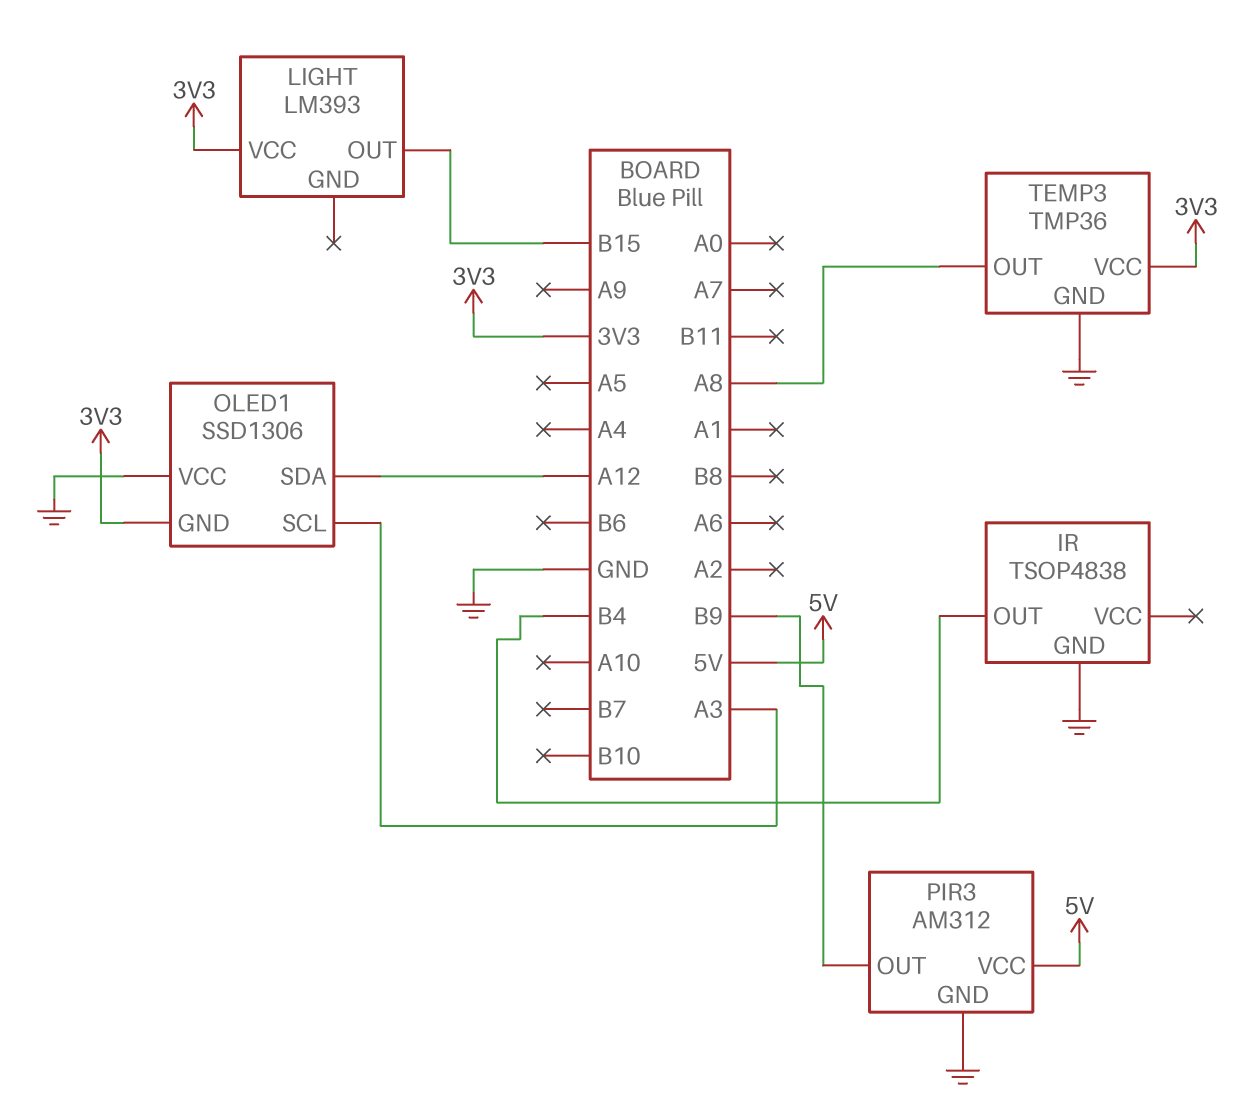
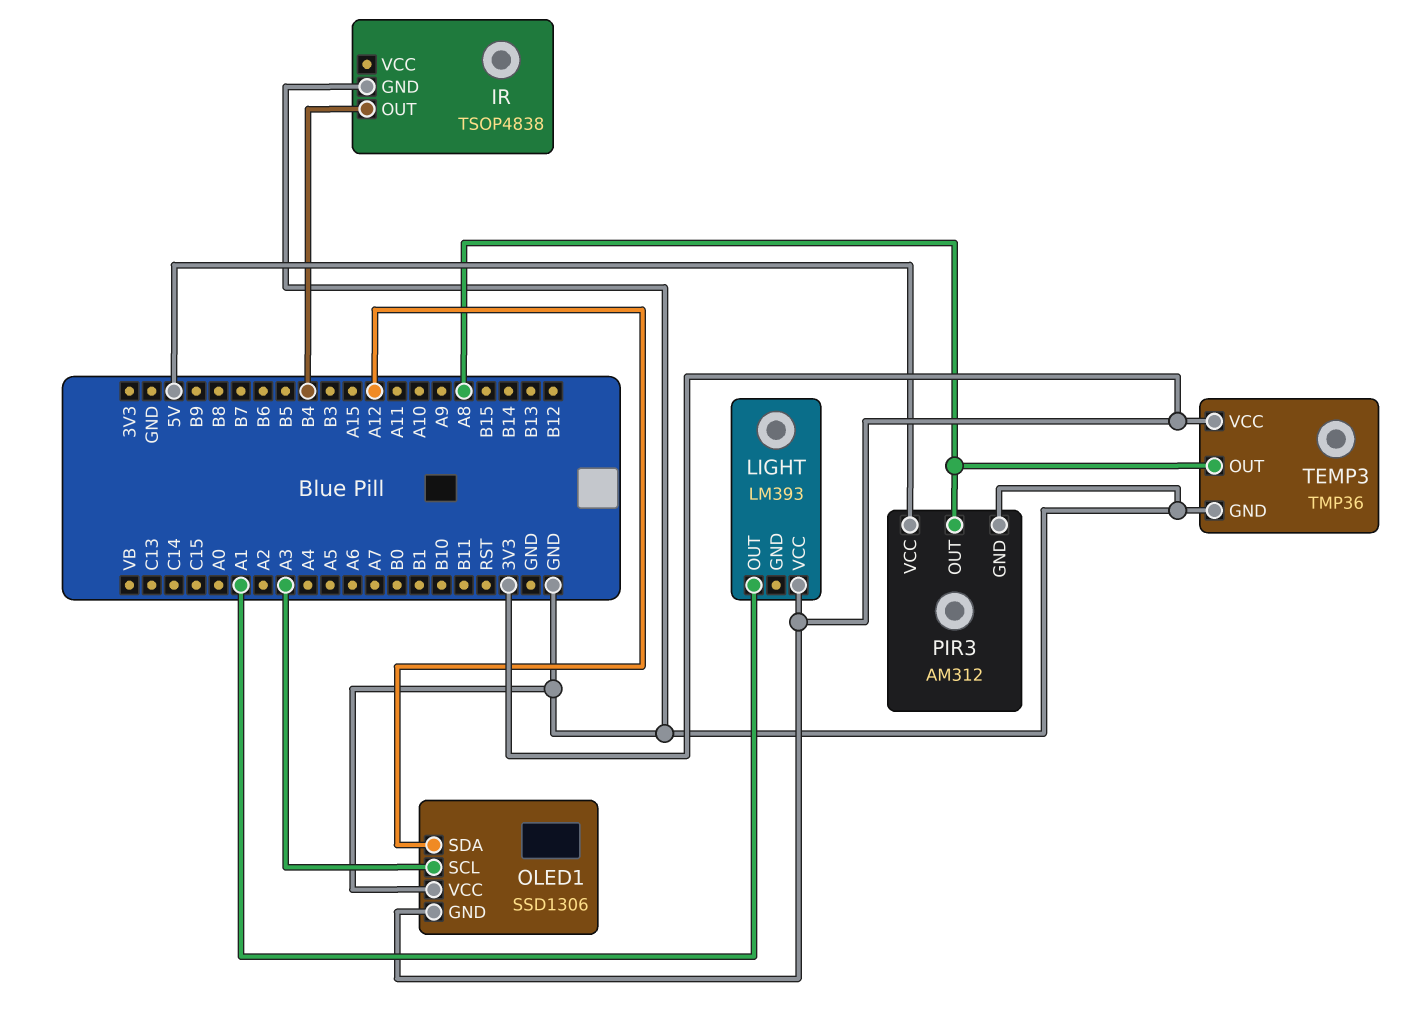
LIGHT pin OUT: B15 -> A1
PIR3 pin OUT: B9 -> A8

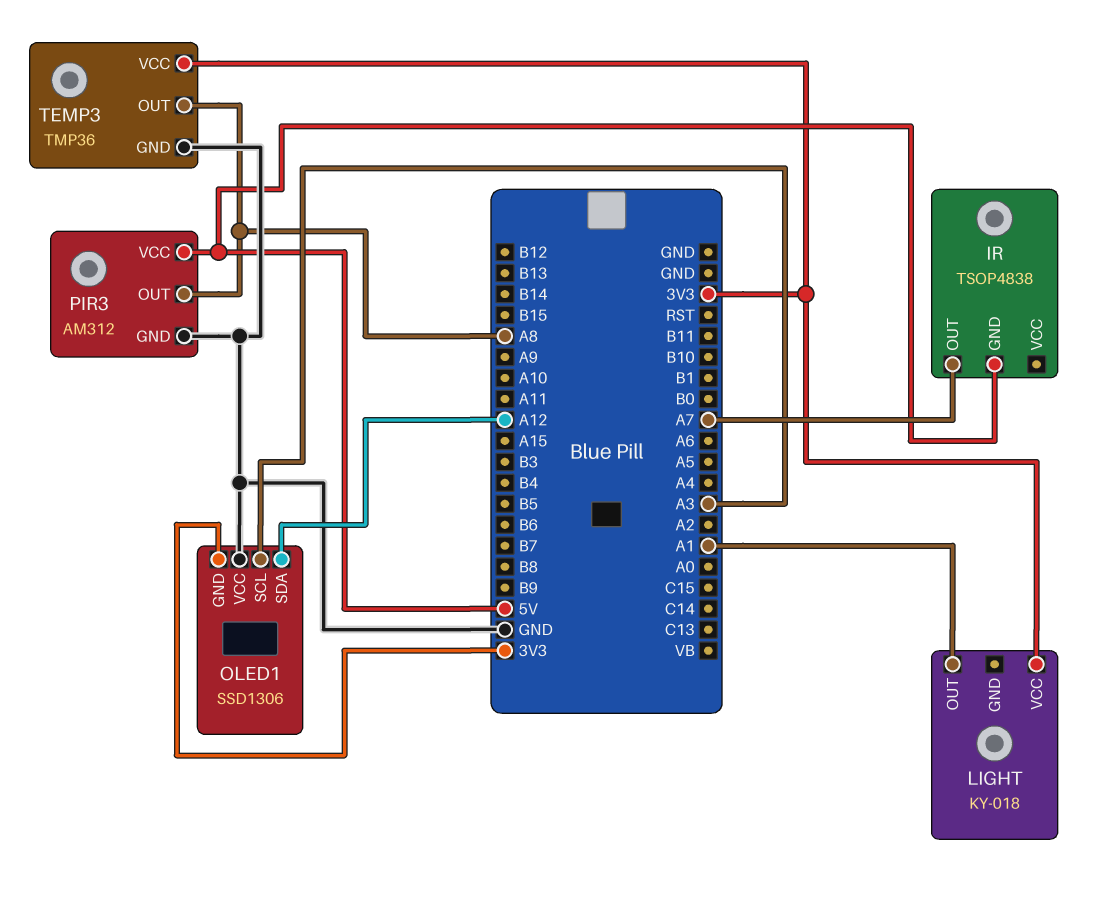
IR pin GND: GND -> 5V
IR pin OUT: B4 -> A7
LIGHT: LM393 -> KY-018

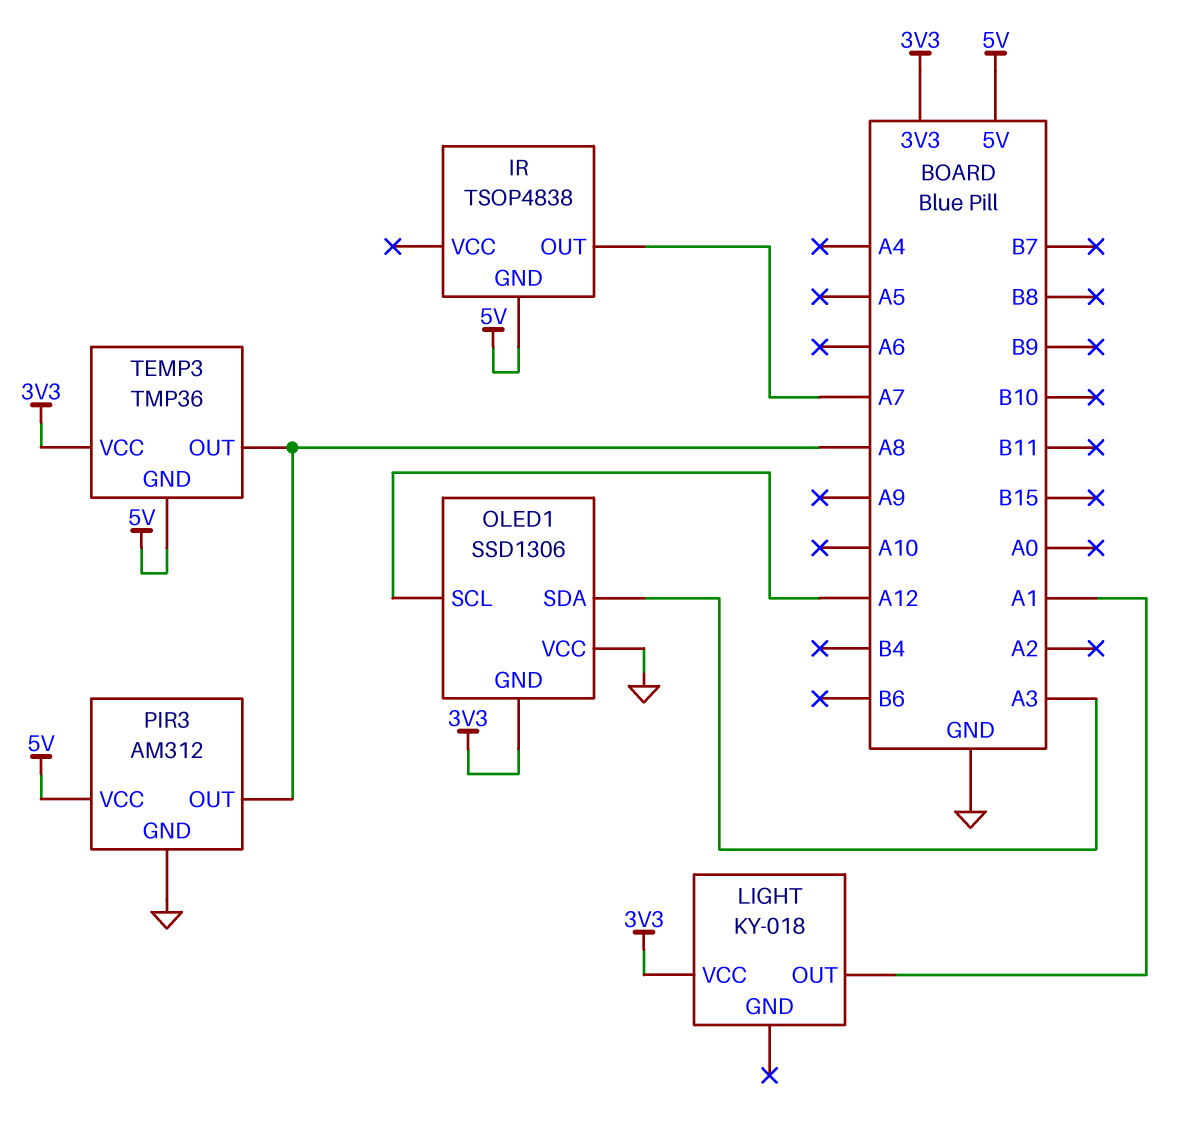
OLED1 pin SCL: A3 -> A12
OLED1 pin SDA: A12 -> A3
TEMP3 pin GND: GND -> 5V

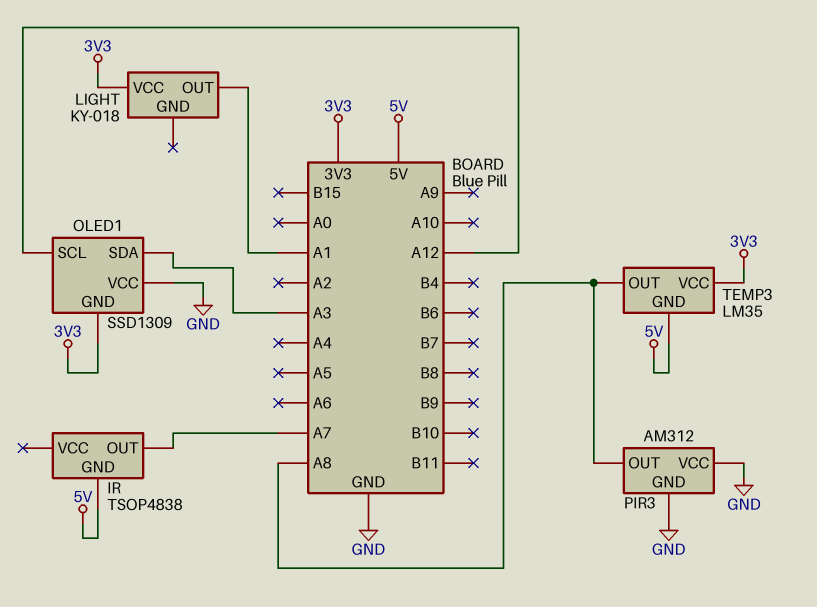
OLED1: SSD1306 -> SSD1309
PIR3 pin VCC: 5V -> GND
TEMP3: TMP36 -> LM35

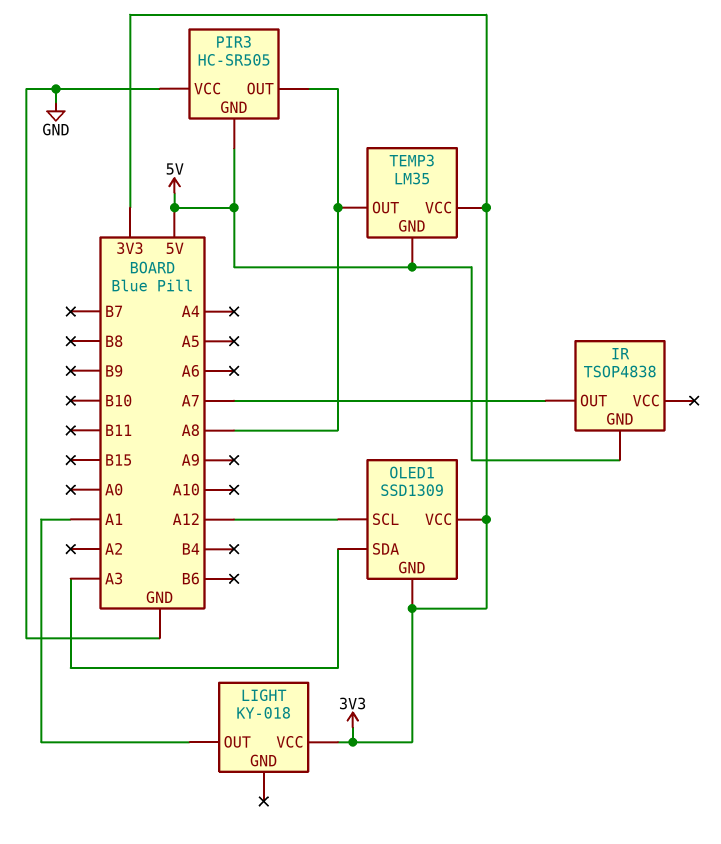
OLED1 pin VCC: GND -> 3V3
PIR3: AM312 -> HC-SR505
PIR3 pin GND: GND -> 5V

